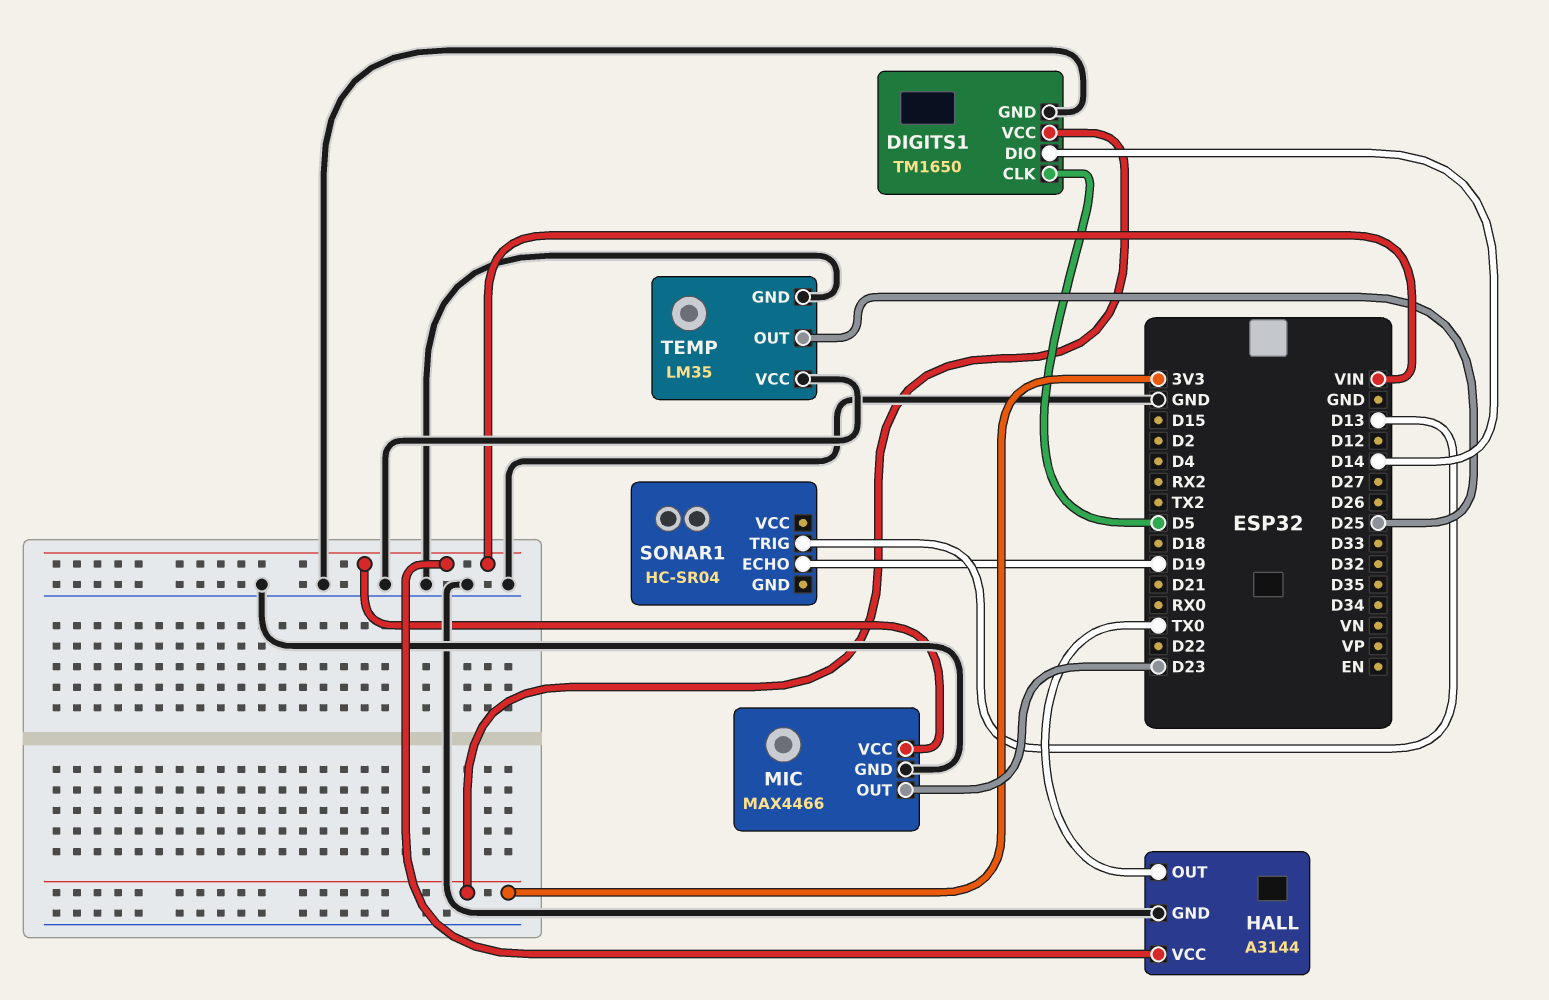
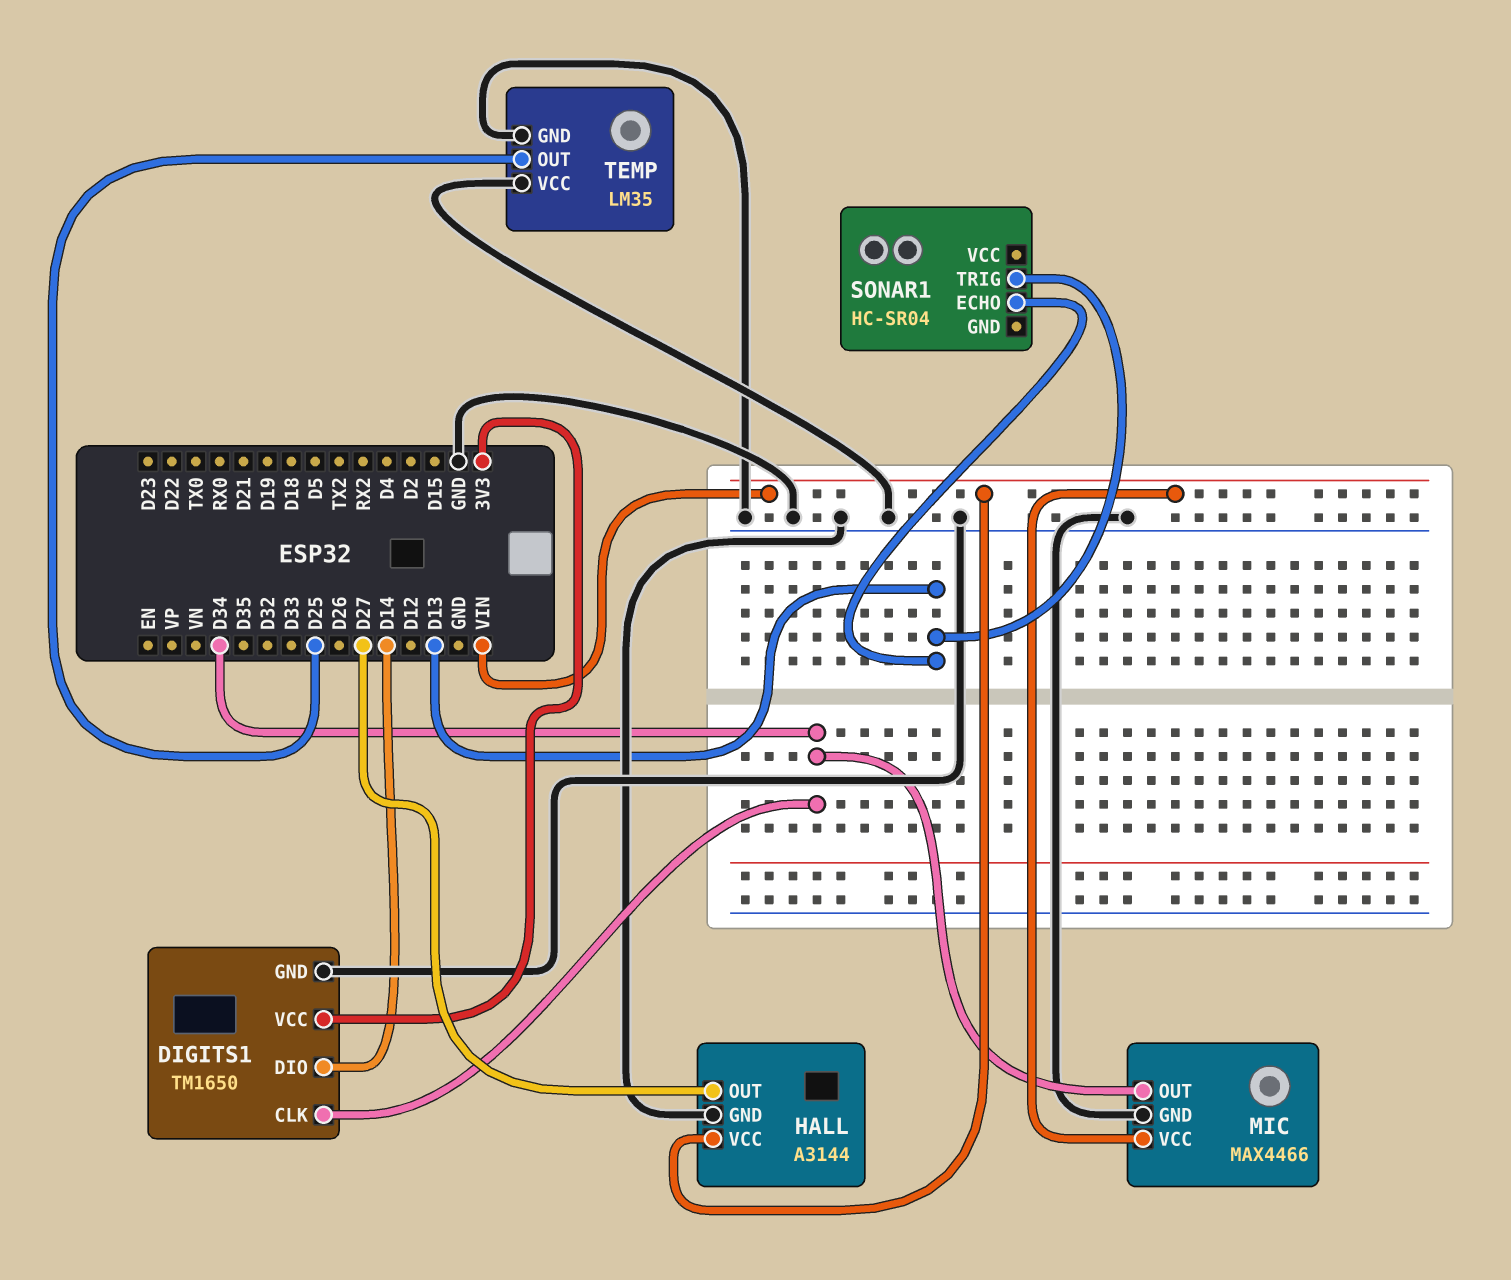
DIGITS1 pin CLK: D5 -> D34
HALL pin OUT: TX0 -> D27
MIC pin OUT: D23 -> D34
SONAR1 pin ECHO: D19 -> D13

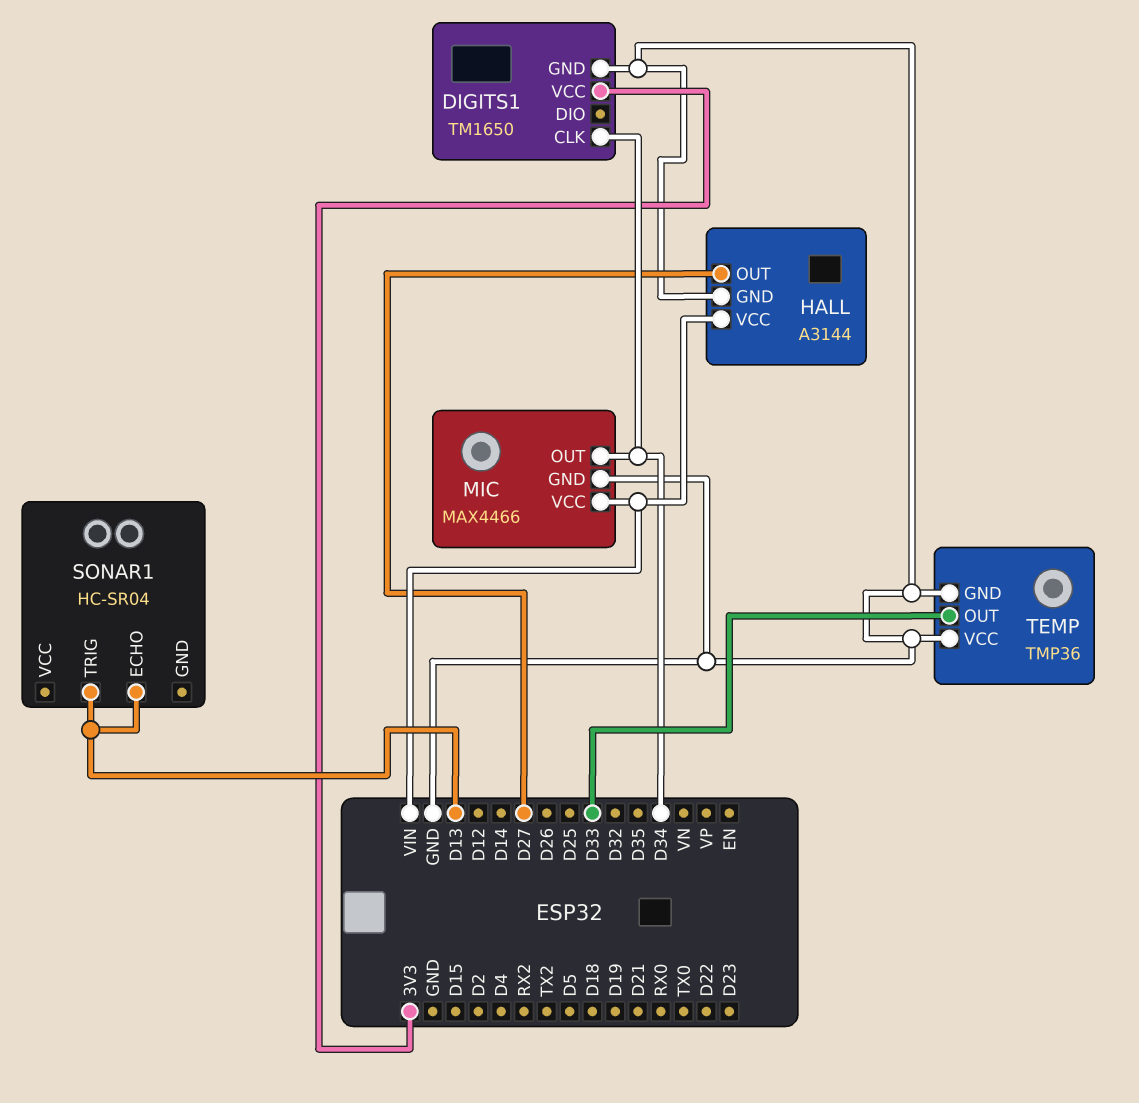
DIGITS1 pin DIO: D14 -> none
TEMP: LM35 -> TMP36
TEMP pin OUT: D25 -> D33

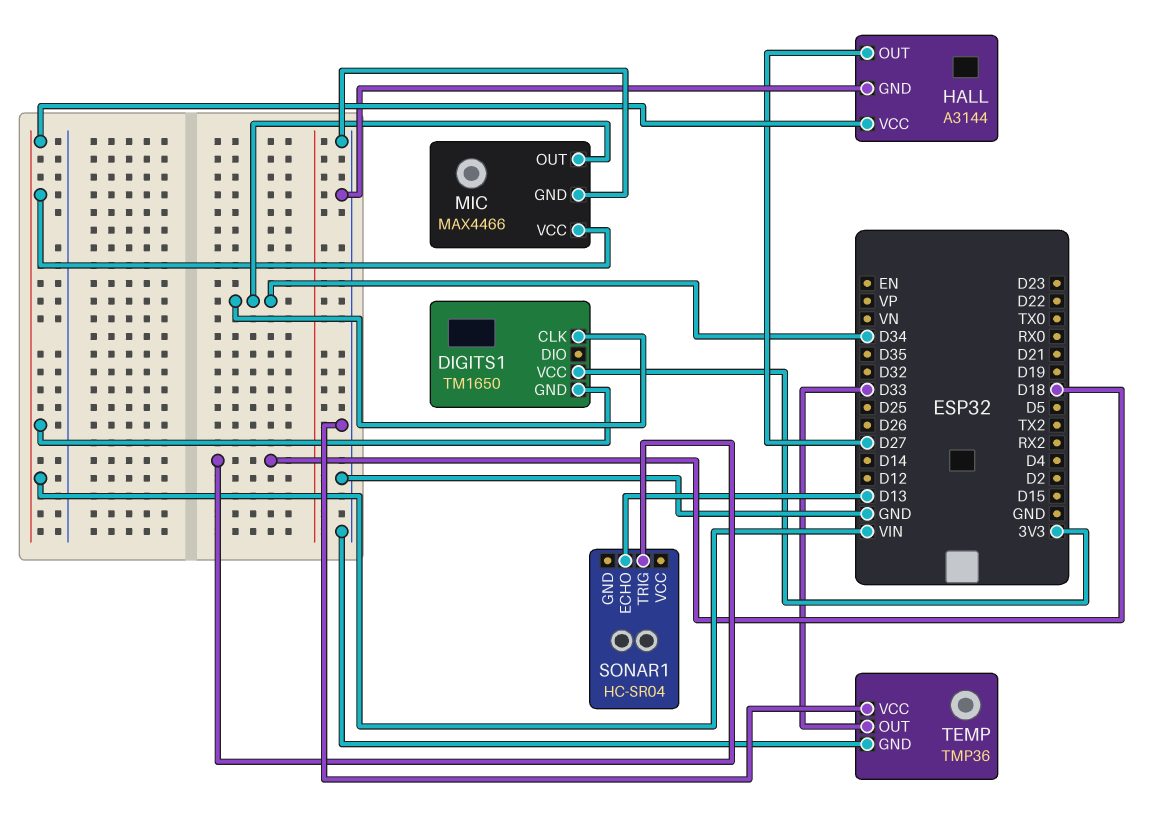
DIGITS1 pin GND: GND -> VIN
SONAR1 pin TRIG: D13 -> D18

